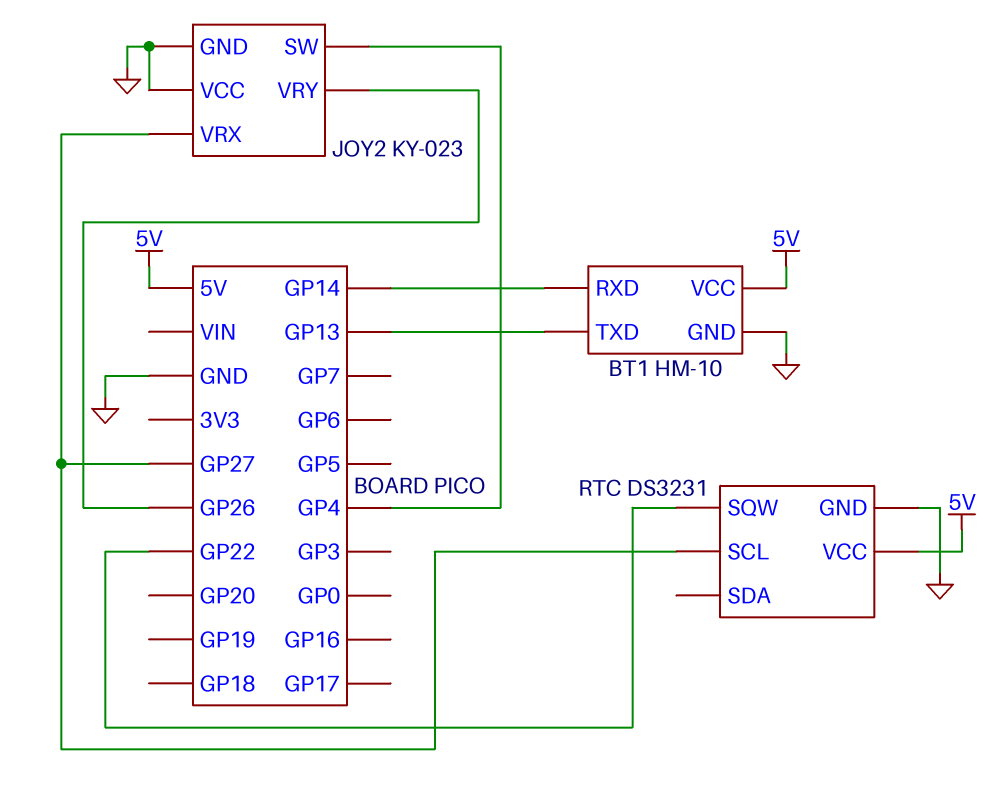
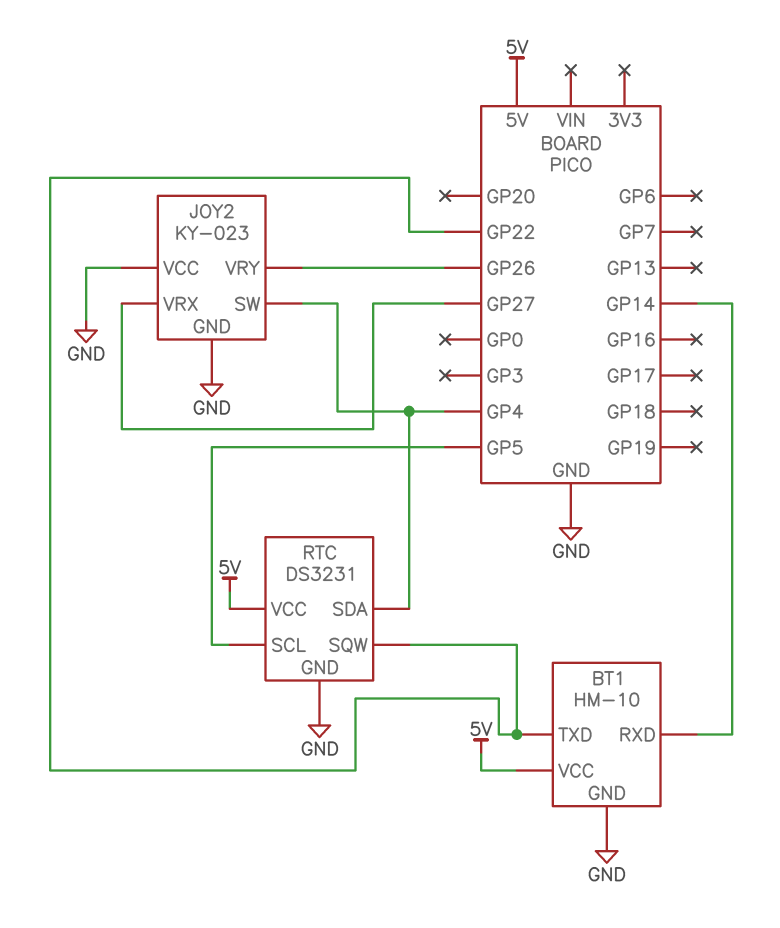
BT1 pin TXD: GP13 -> GP22
RTC pin SCL: GP27 -> GP5
RTC pin SDA: none -> GP4

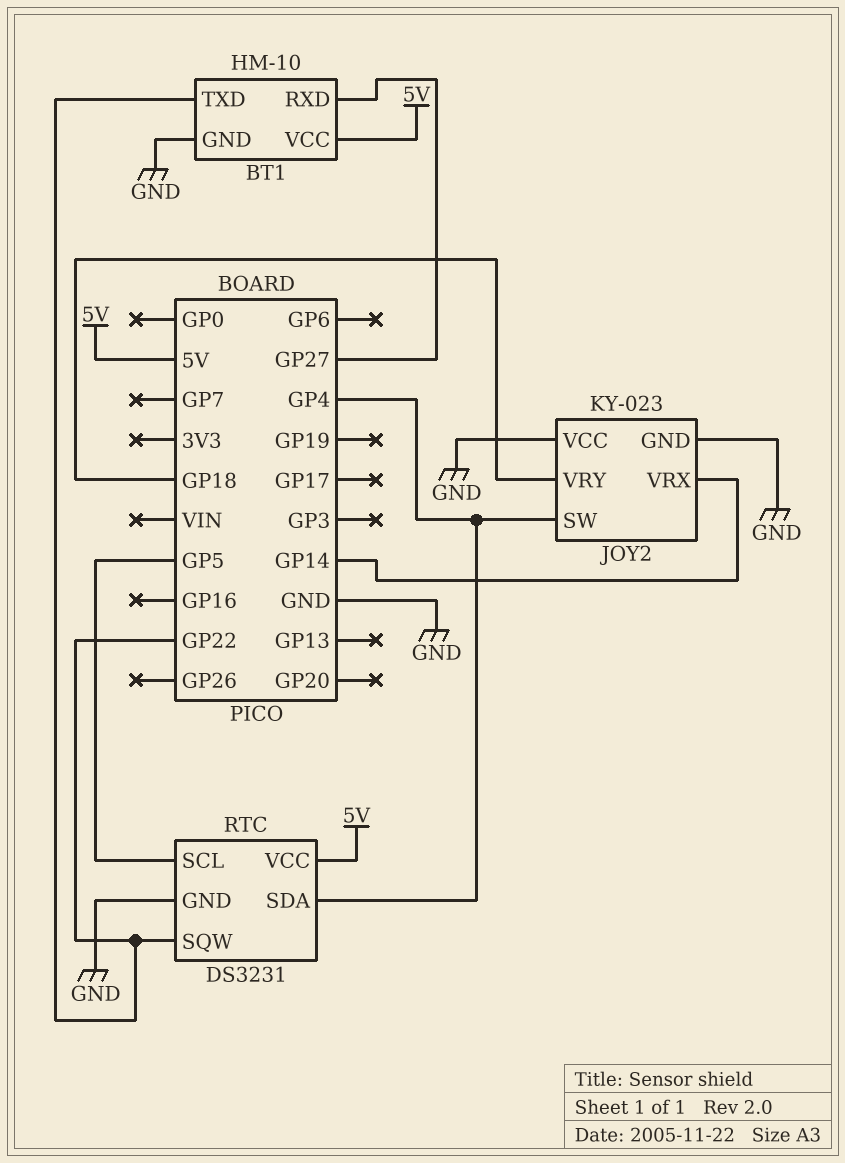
BT1 pin RXD: GP14 -> GP27
JOY2 pin VRX: GP27 -> GP14
JOY2 pin VRY: GP26 -> GP18

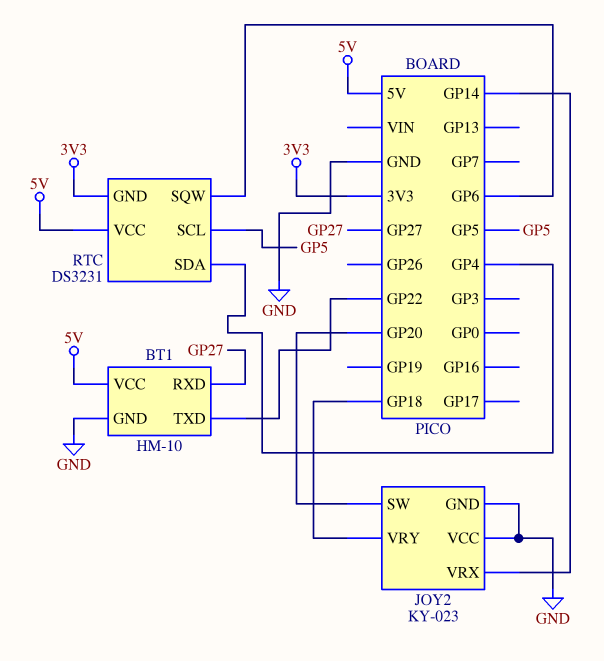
JOY2 pin SW: GP4 -> GP20
RTC pin GND: GND -> 3V3
RTC pin SQW: GP22 -> GP6

